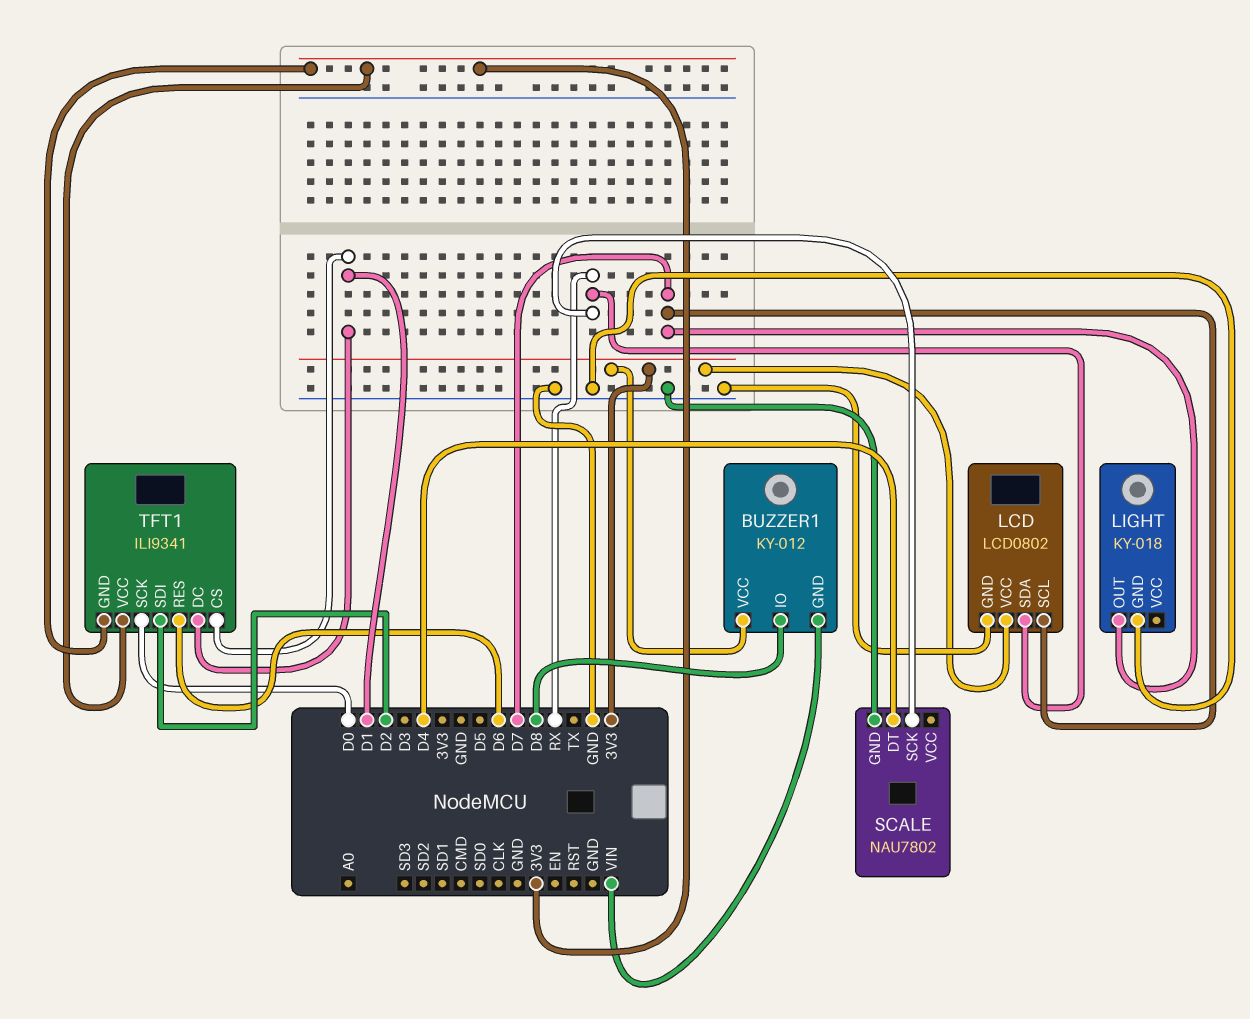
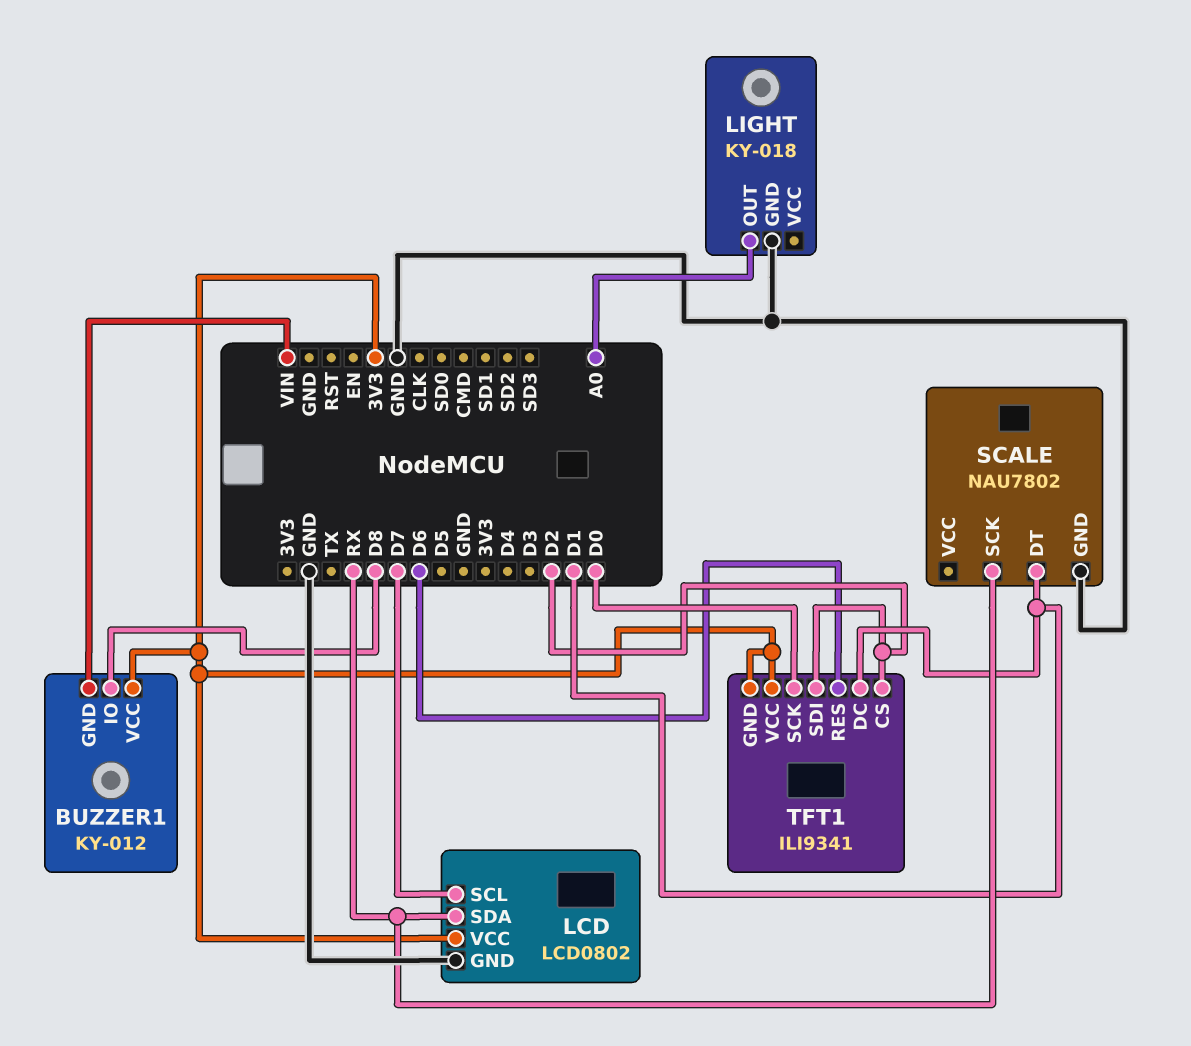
LIGHT pin OUT: D7 -> A0
SCALE pin DT: D4 -> D1
TFT1 pin CS: D1 -> D2

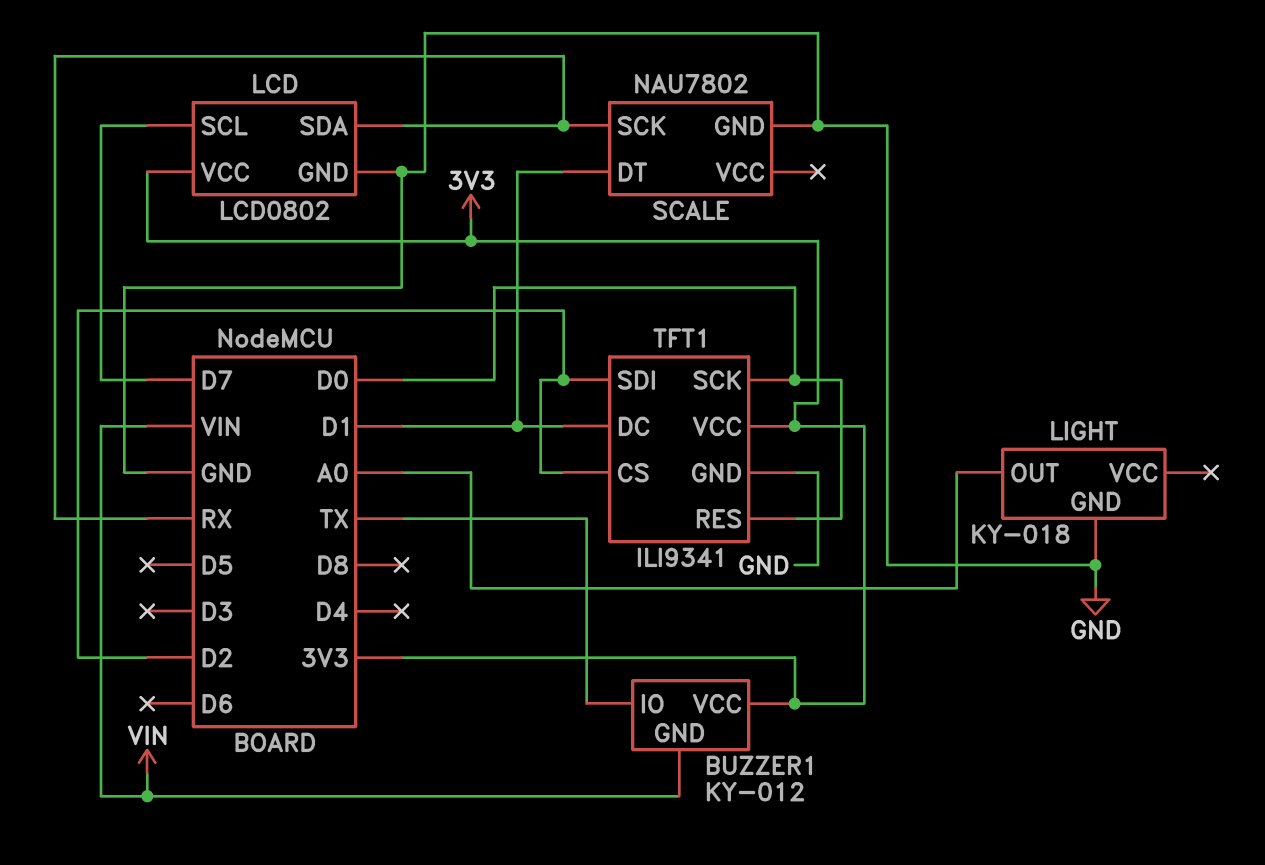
BUZZER1 pin IO: D8 -> TX
TFT1 pin GND: 3V3 -> GND
TFT1 pin RES: D6 -> D0

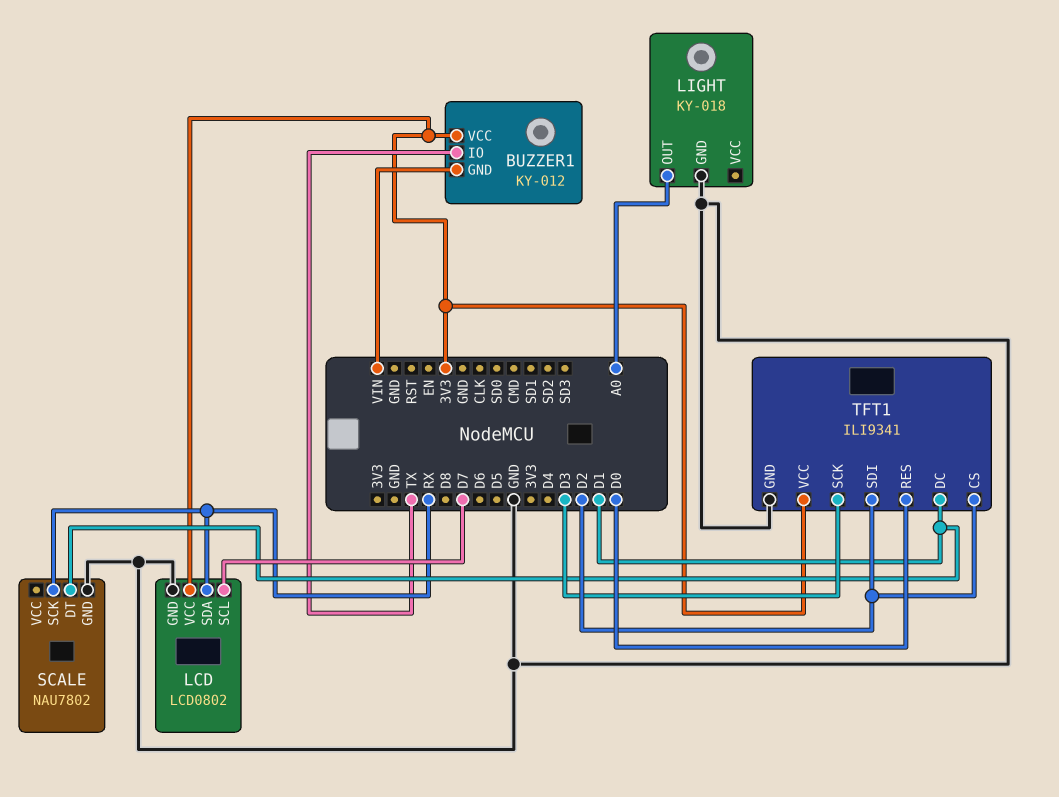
TFT1 pin SCK: D0 -> D3

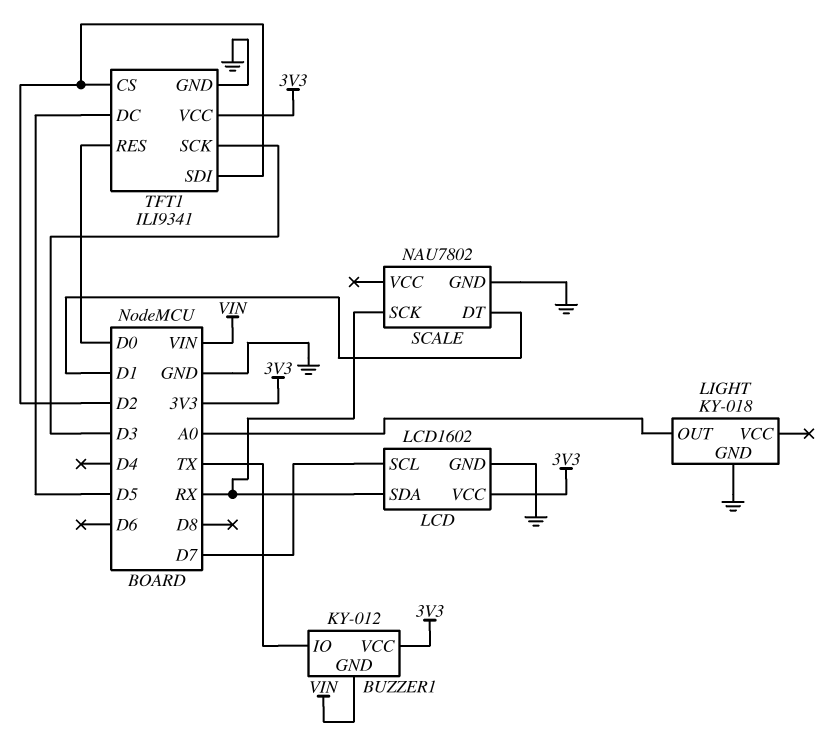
LCD: LCD0802 -> LCD1602
TFT1 pin DC: D1 -> D5

